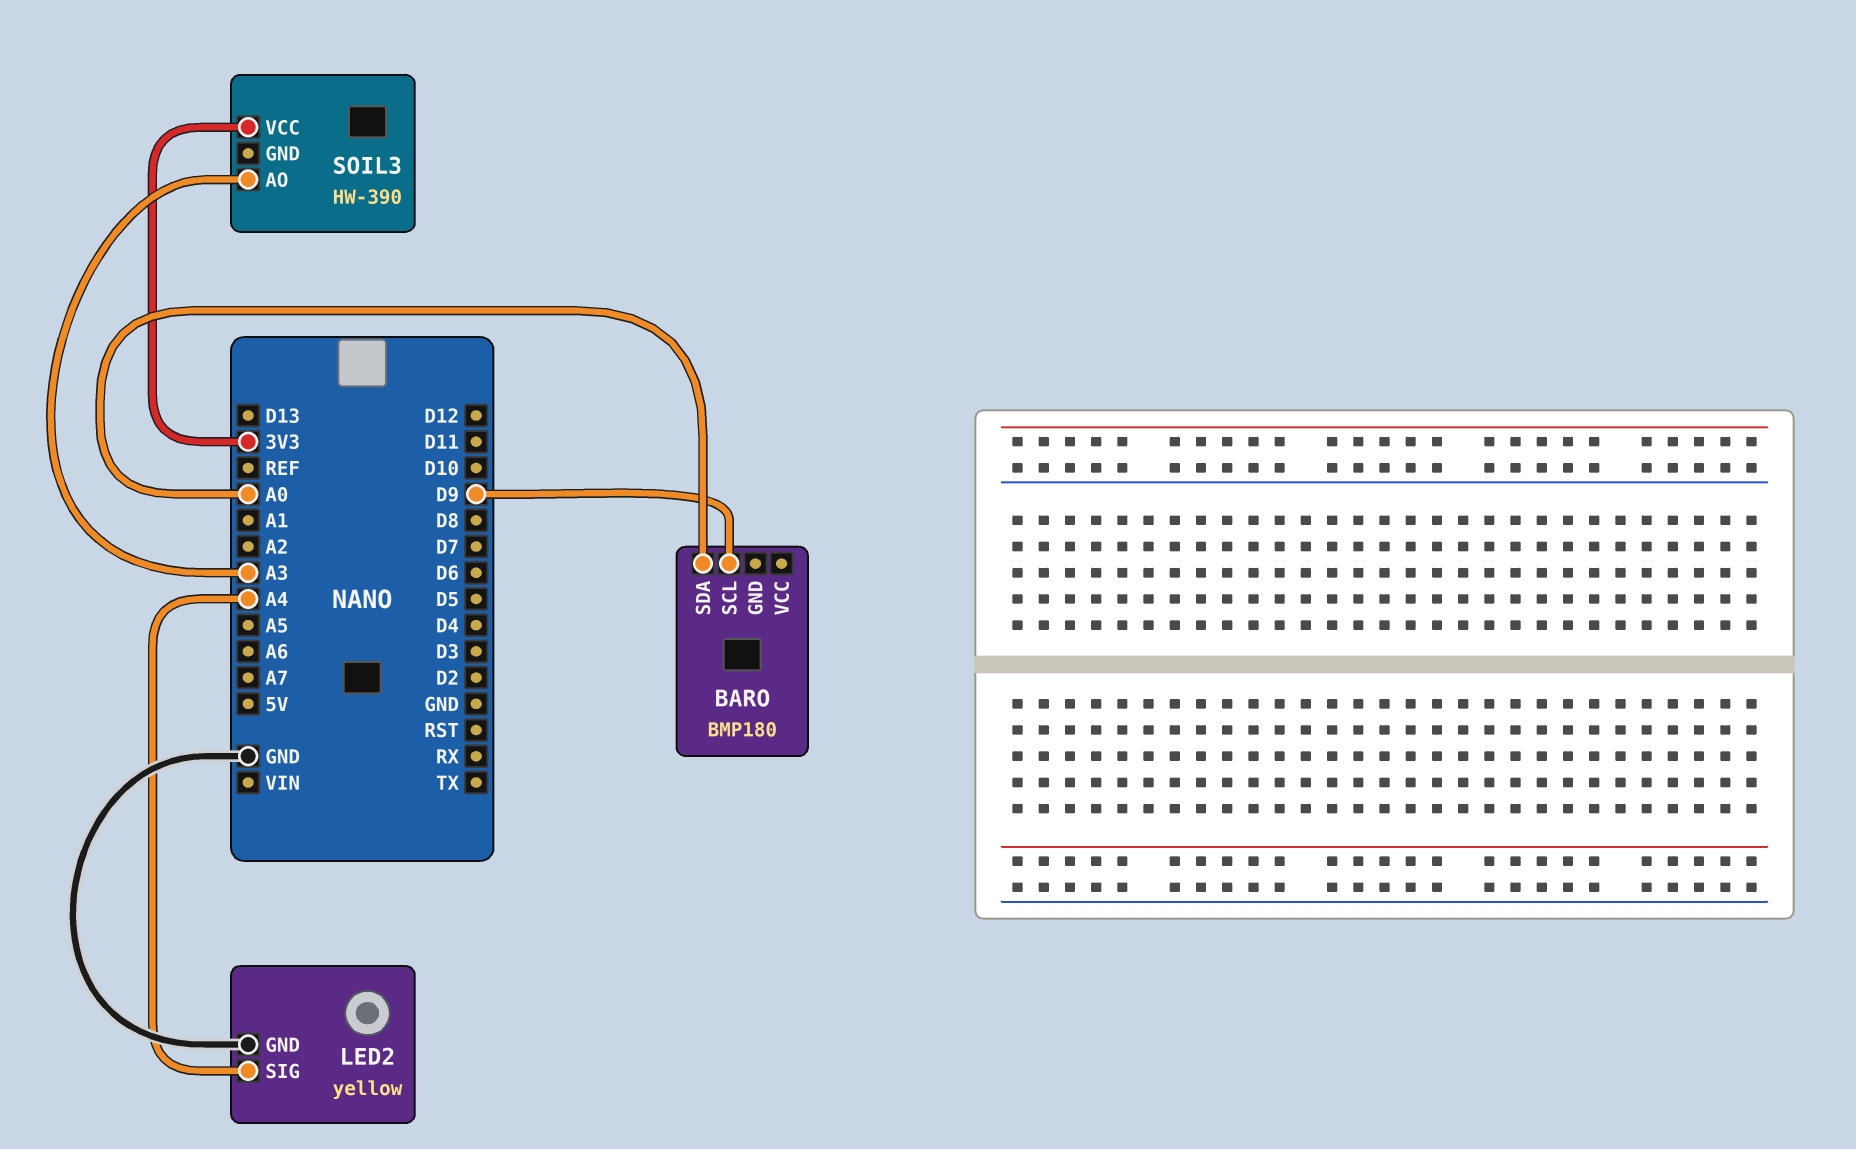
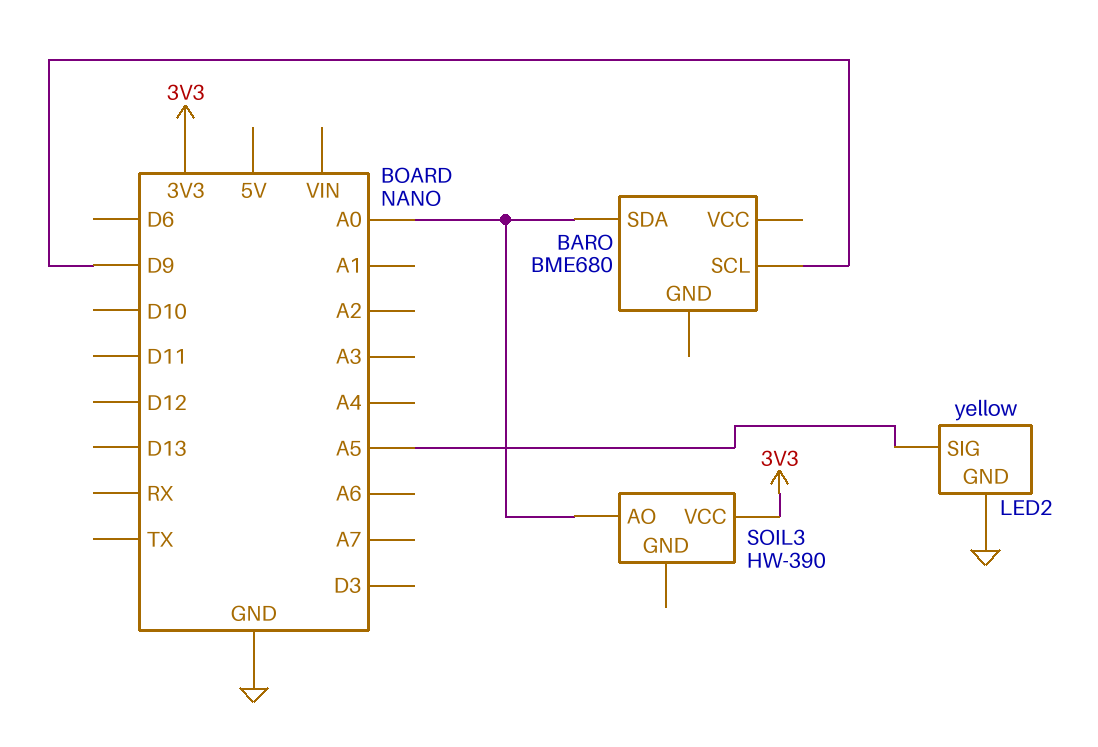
BARO: BMP180 -> BME680
LED2 pin SIG: A4 -> A5
SOIL3 pin AO: A3 -> A0

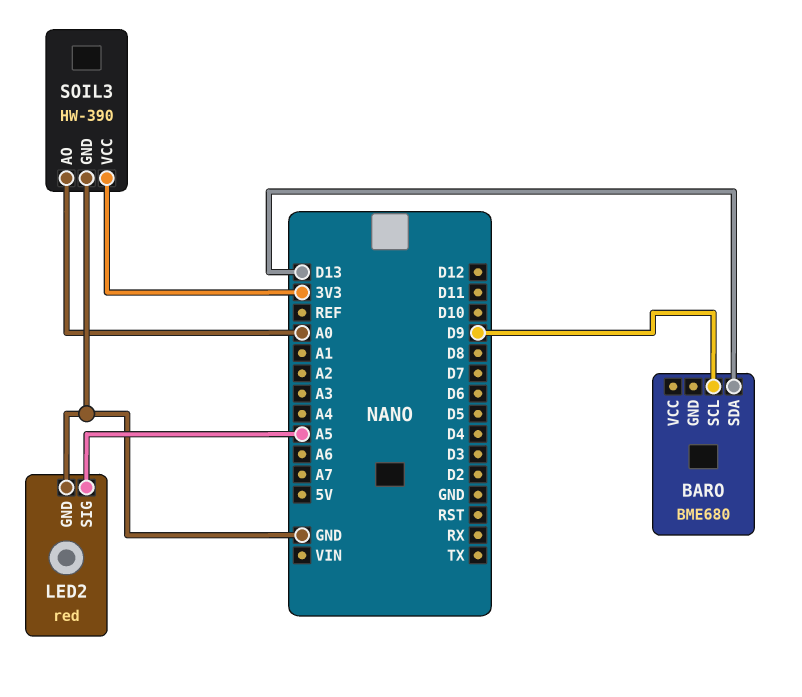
BARO pin SDA: A0 -> D13
LED2: yellow -> red
SOIL3 pin GND: none -> GND

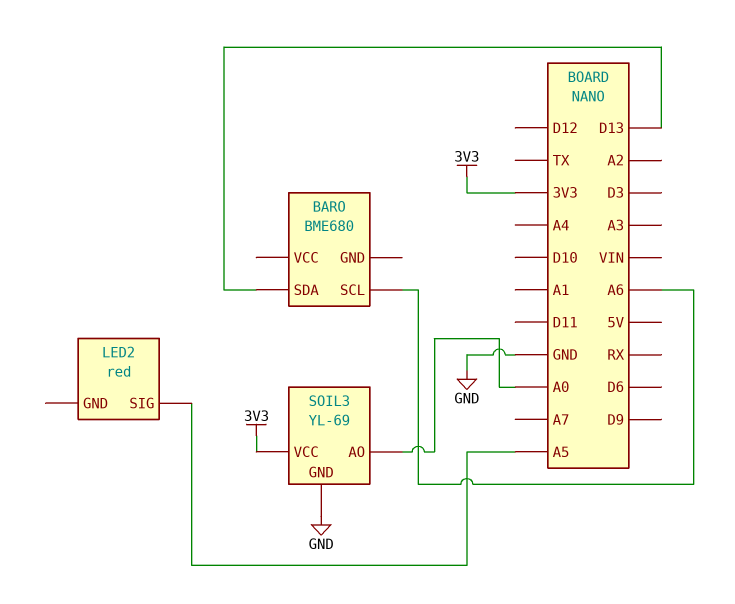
BARO pin SCL: D9 -> A6
LED2 pin GND: GND -> none
SOIL3: HW-390 -> YL-69

